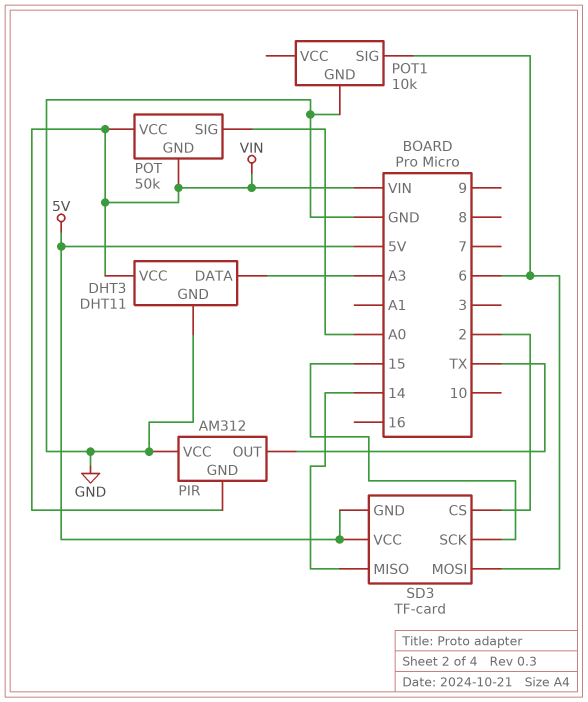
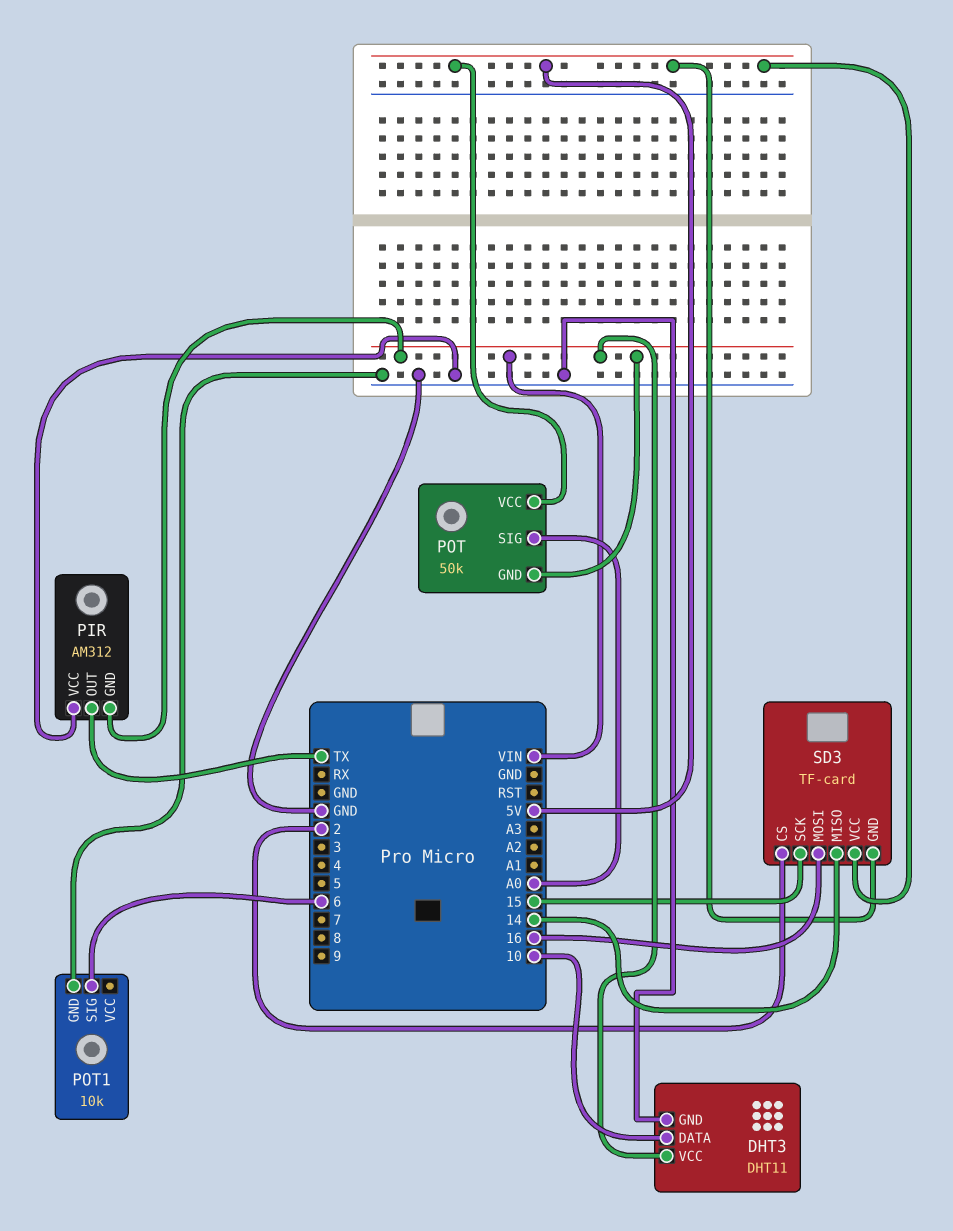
DHT3 pin DATA: A3 -> 10
POT pin VCC: VIN -> 5V
SD3 pin MOSI: 6 -> 16

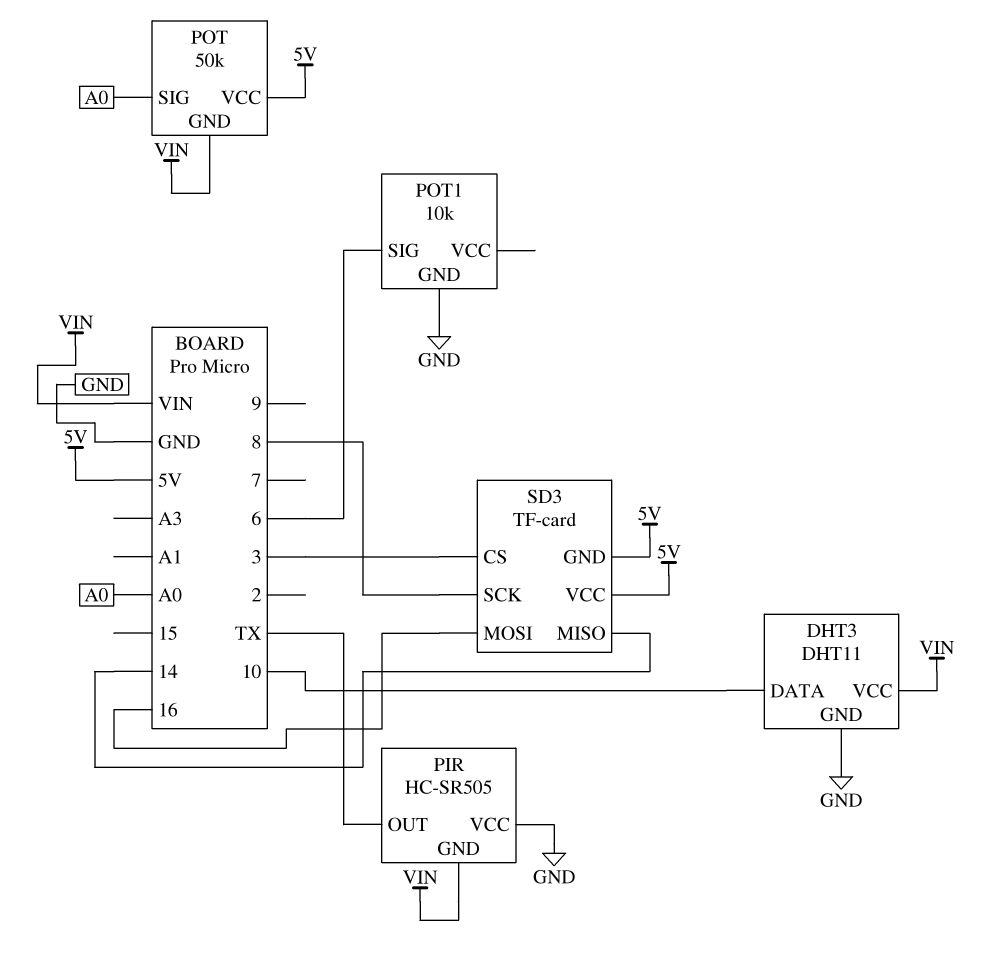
PIR: AM312 -> HC-SR505
SD3 pin CS: 2 -> 3
SD3 pin SCK: 15 -> 8

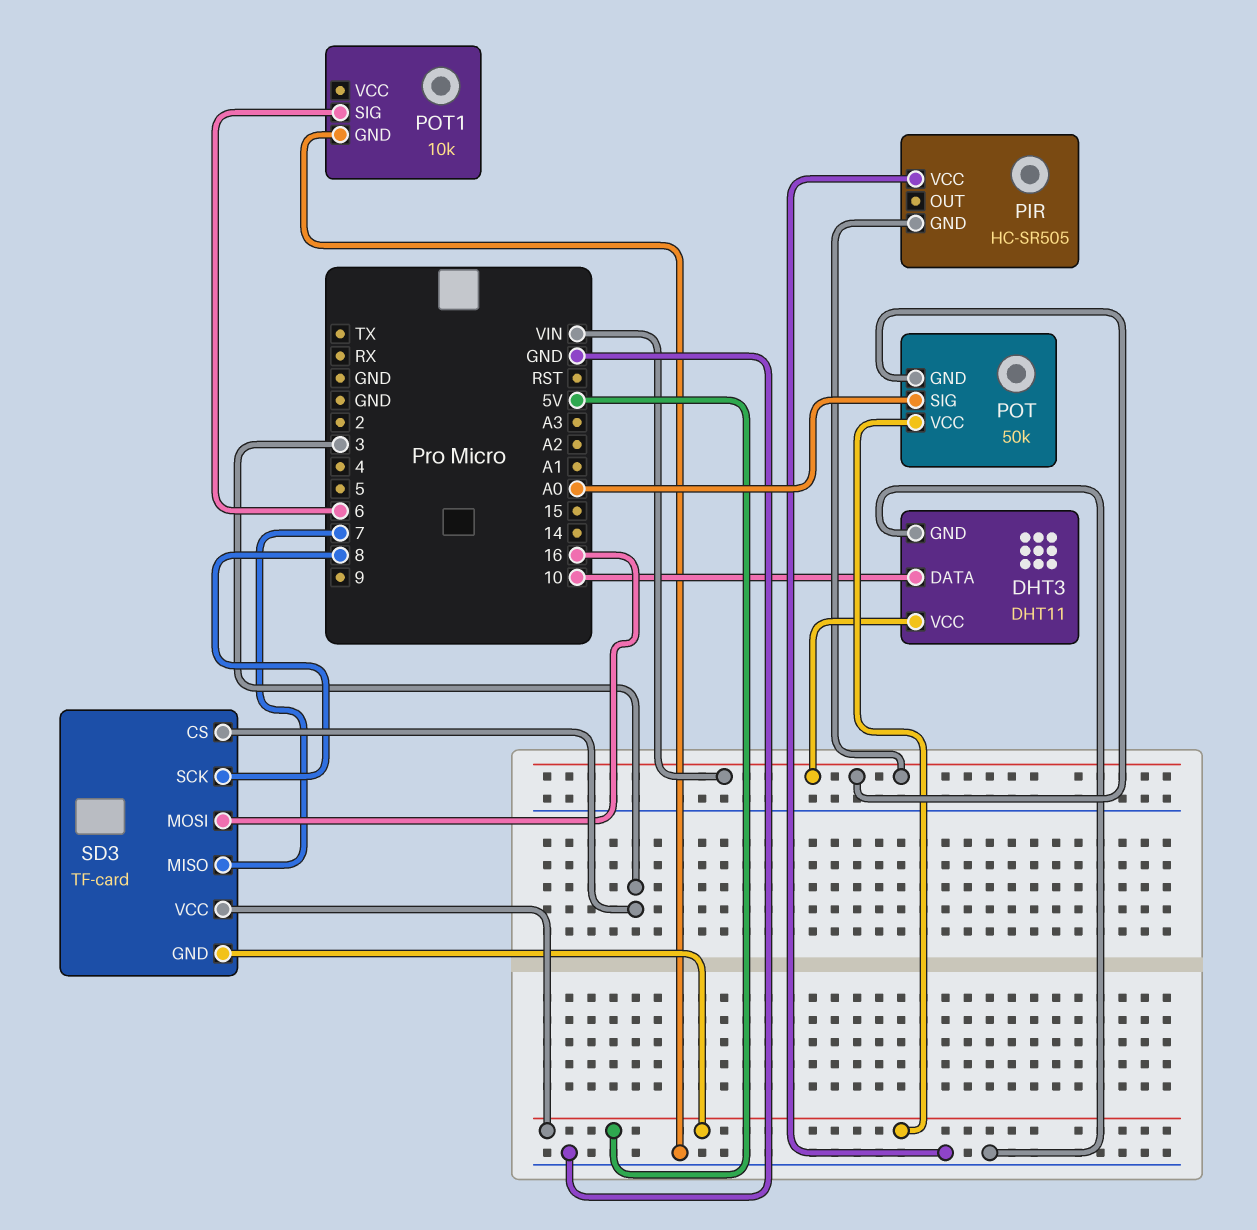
PIR pin OUT: TX -> none
SD3 pin MISO: 14 -> 7

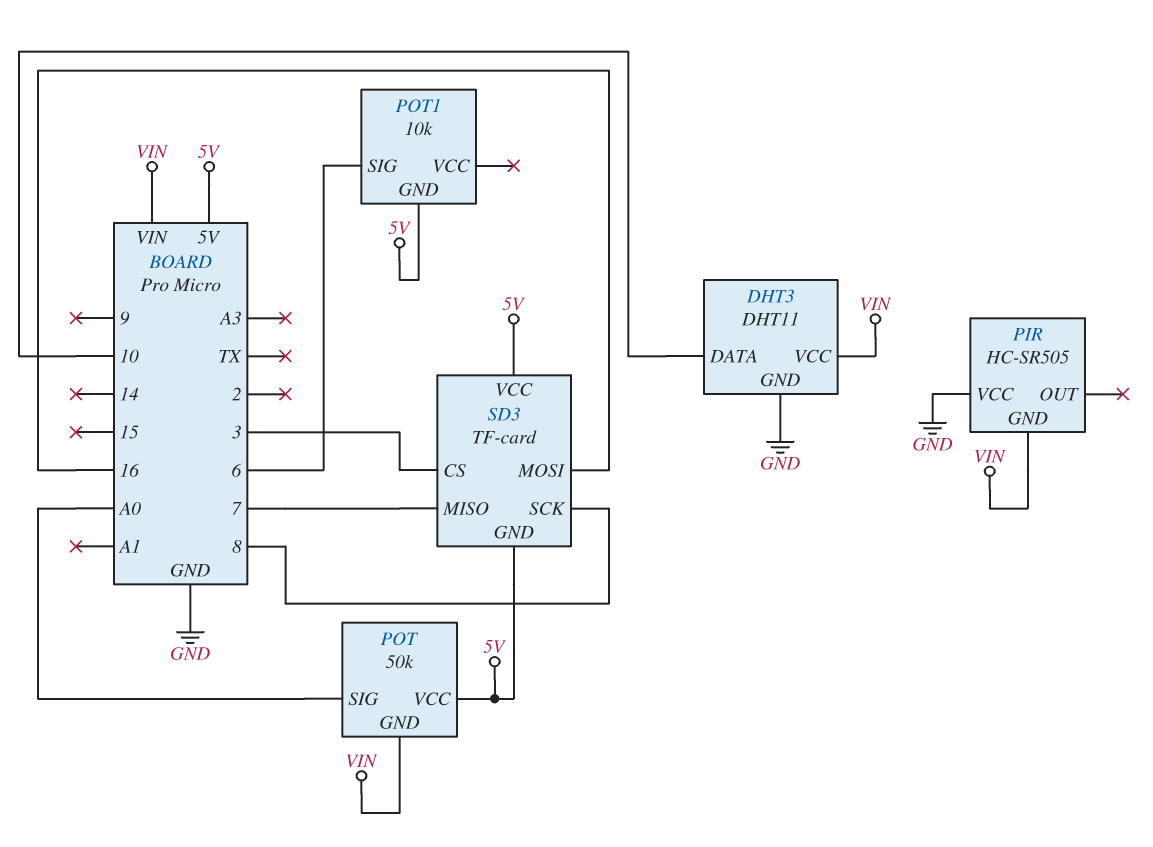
POT1 pin GND: GND -> 5V

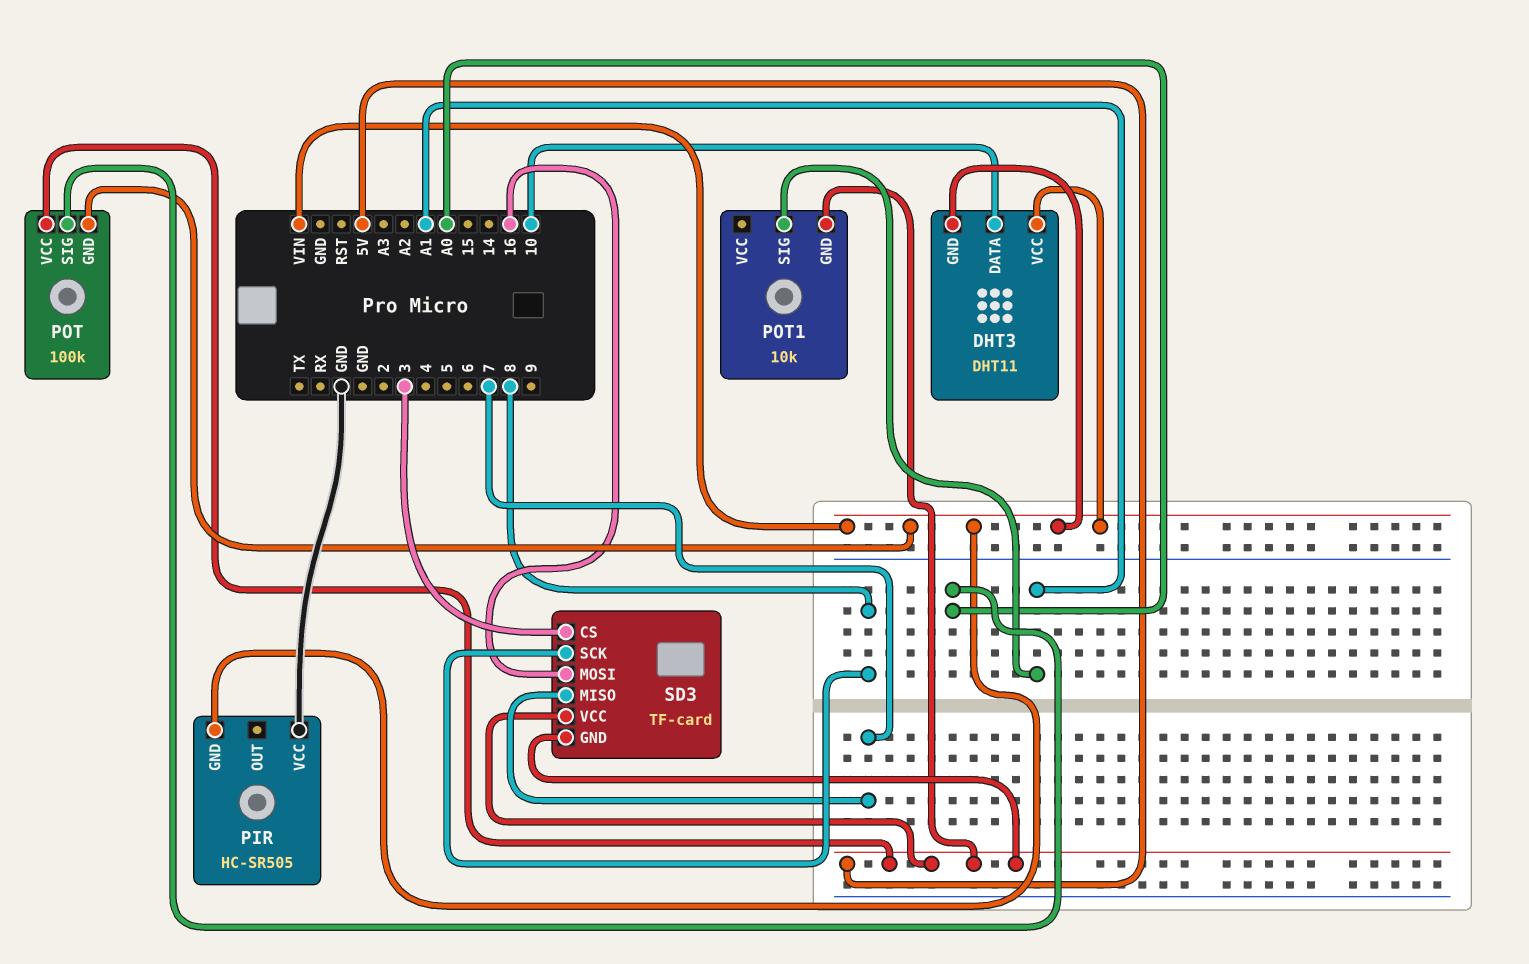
DHT3 pin GND: GND -> VIN
POT: 50k -> 100k
POT1 pin SIG: 6 -> A1

